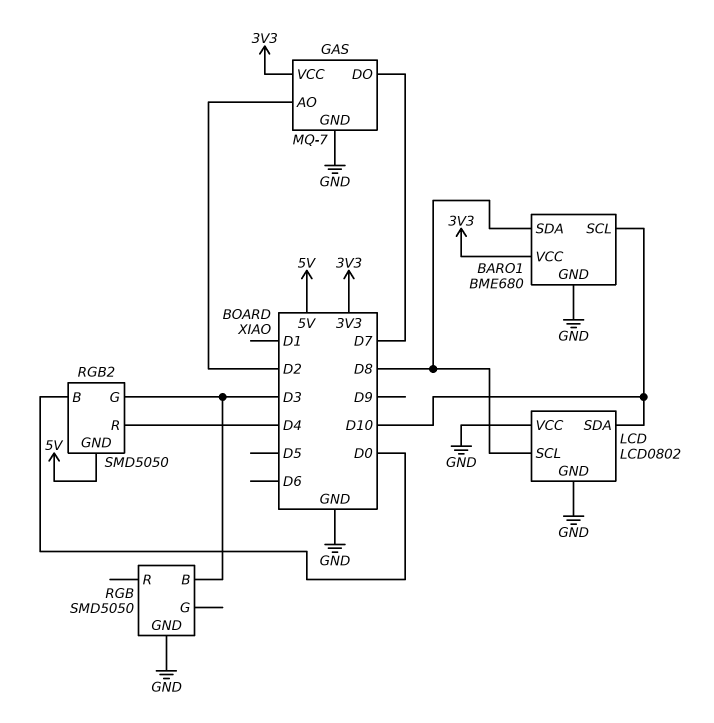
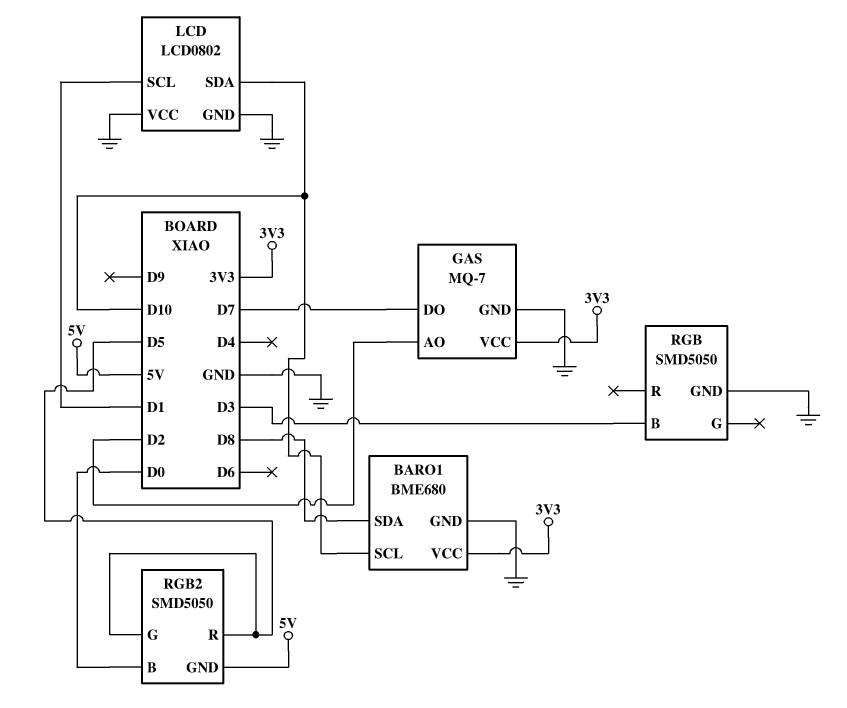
LCD pin SCL: D8 -> D1
RGB2 pin G: D3 -> D5
RGB2 pin R: D4 -> D5

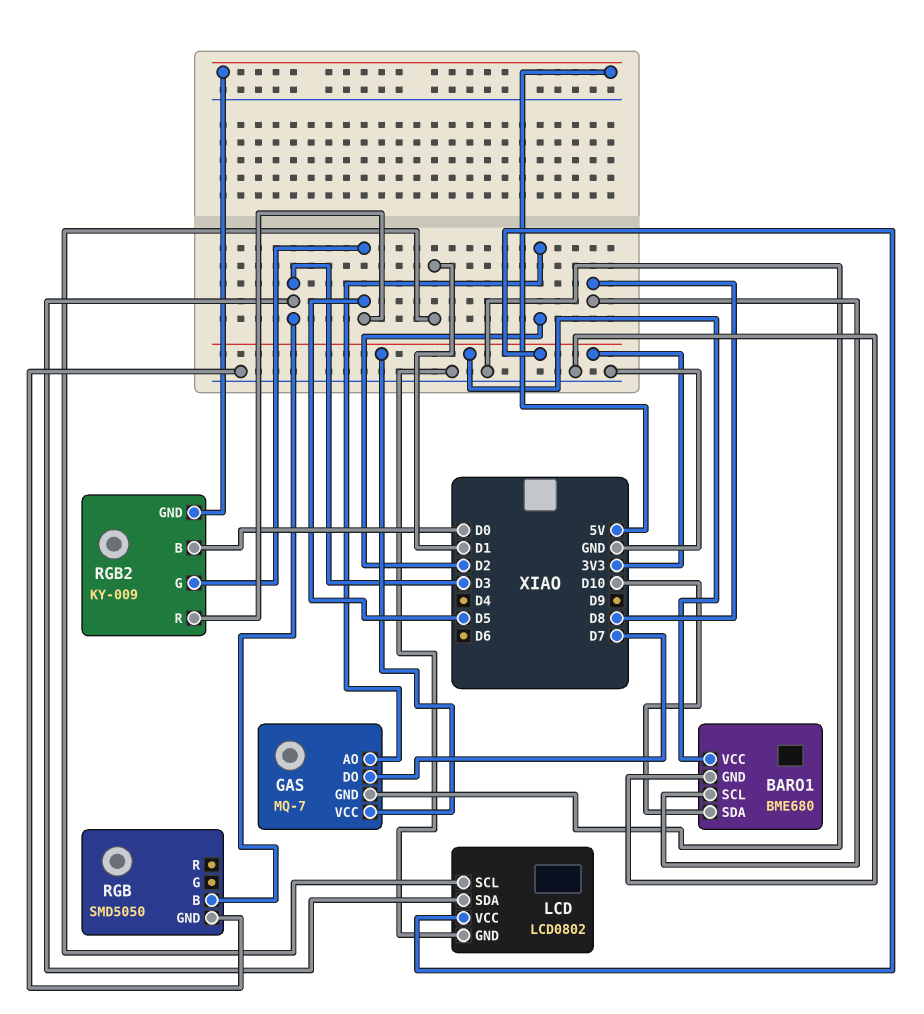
BARO1 pin SCL: D10 -> D8
BARO1 pin SDA: D8 -> D10
LCD pin SDA: D10 -> D3
LCD pin VCC: GND -> 3V3
RGB2: SMD5050 -> KY-009

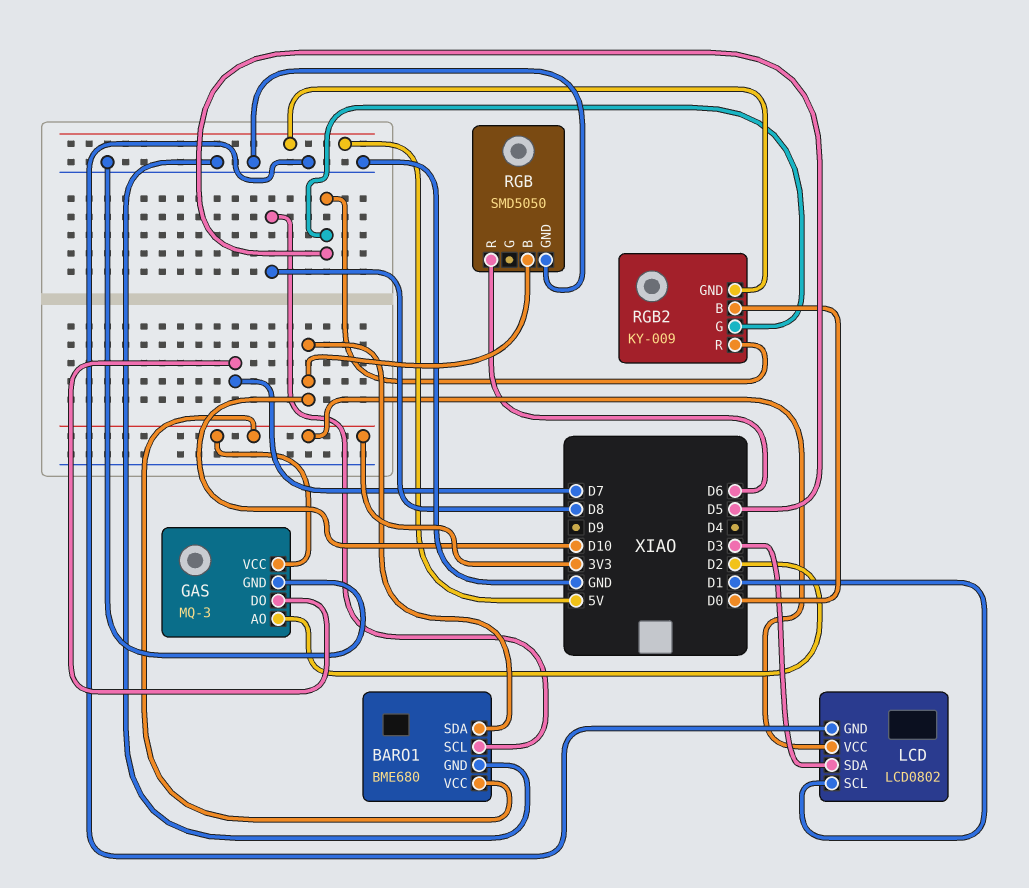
GAS: MQ-7 -> MQ-3
RGB pin B: D3 -> D10
RGB pin R: none -> D6

